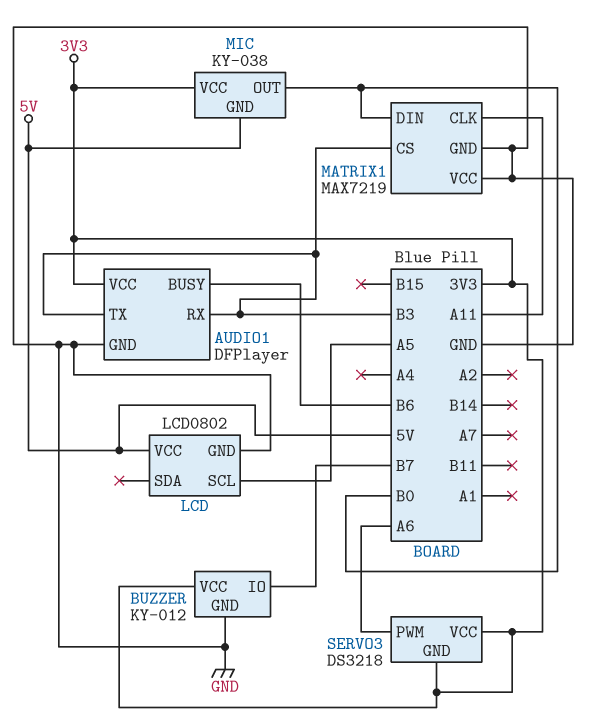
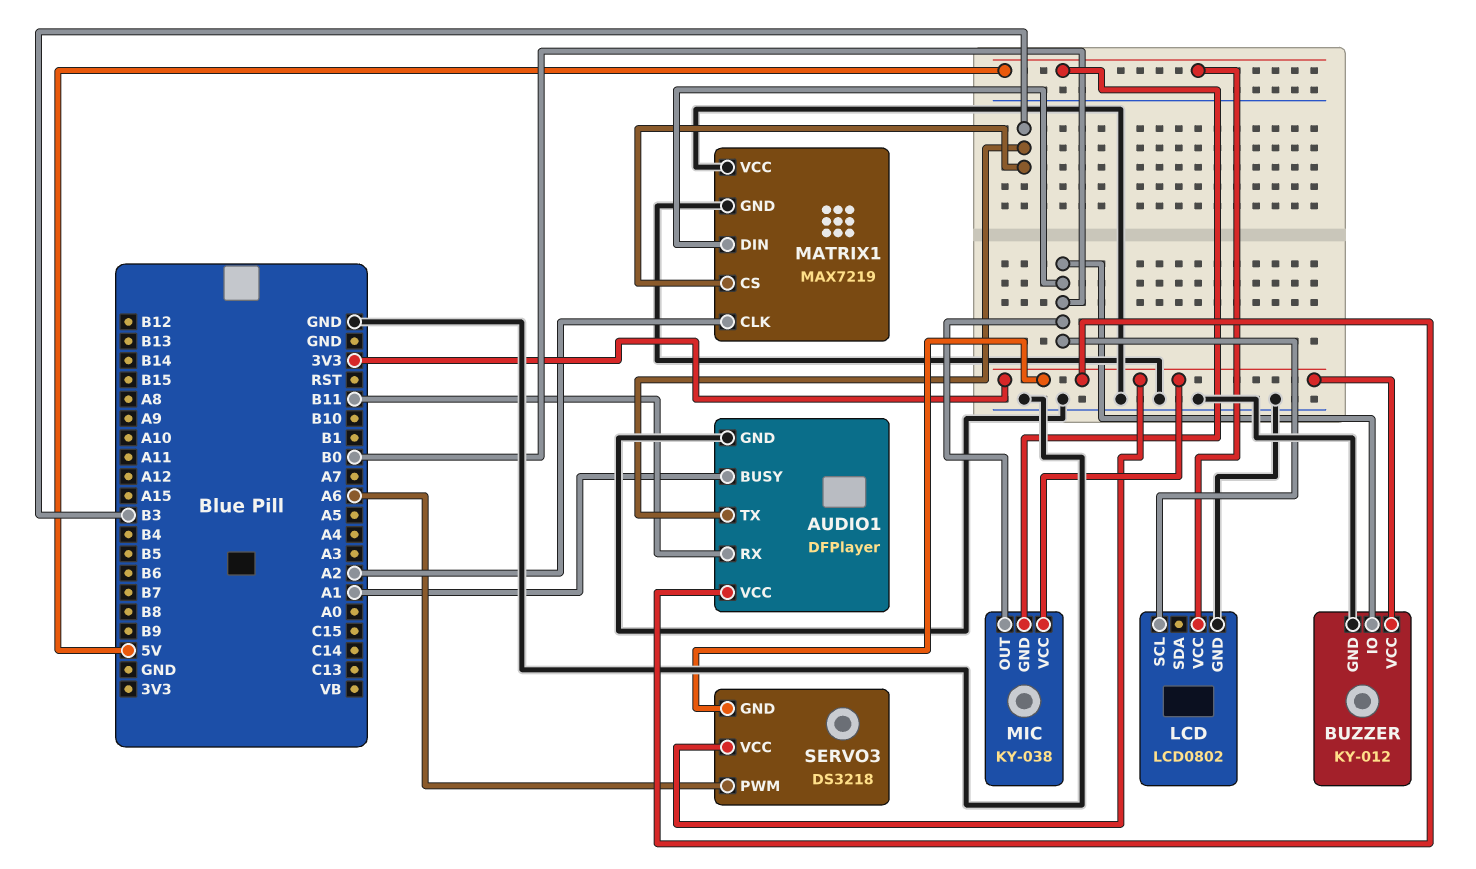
AUDIO1 pin BUSY: B6 -> A1
AUDIO1 pin RX: B3 -> B11
BUZZER pin IO: B7 -> B0
LCD pin SCL: A5 -> B0
MATRIX1 pin CLK: A11 -> A2

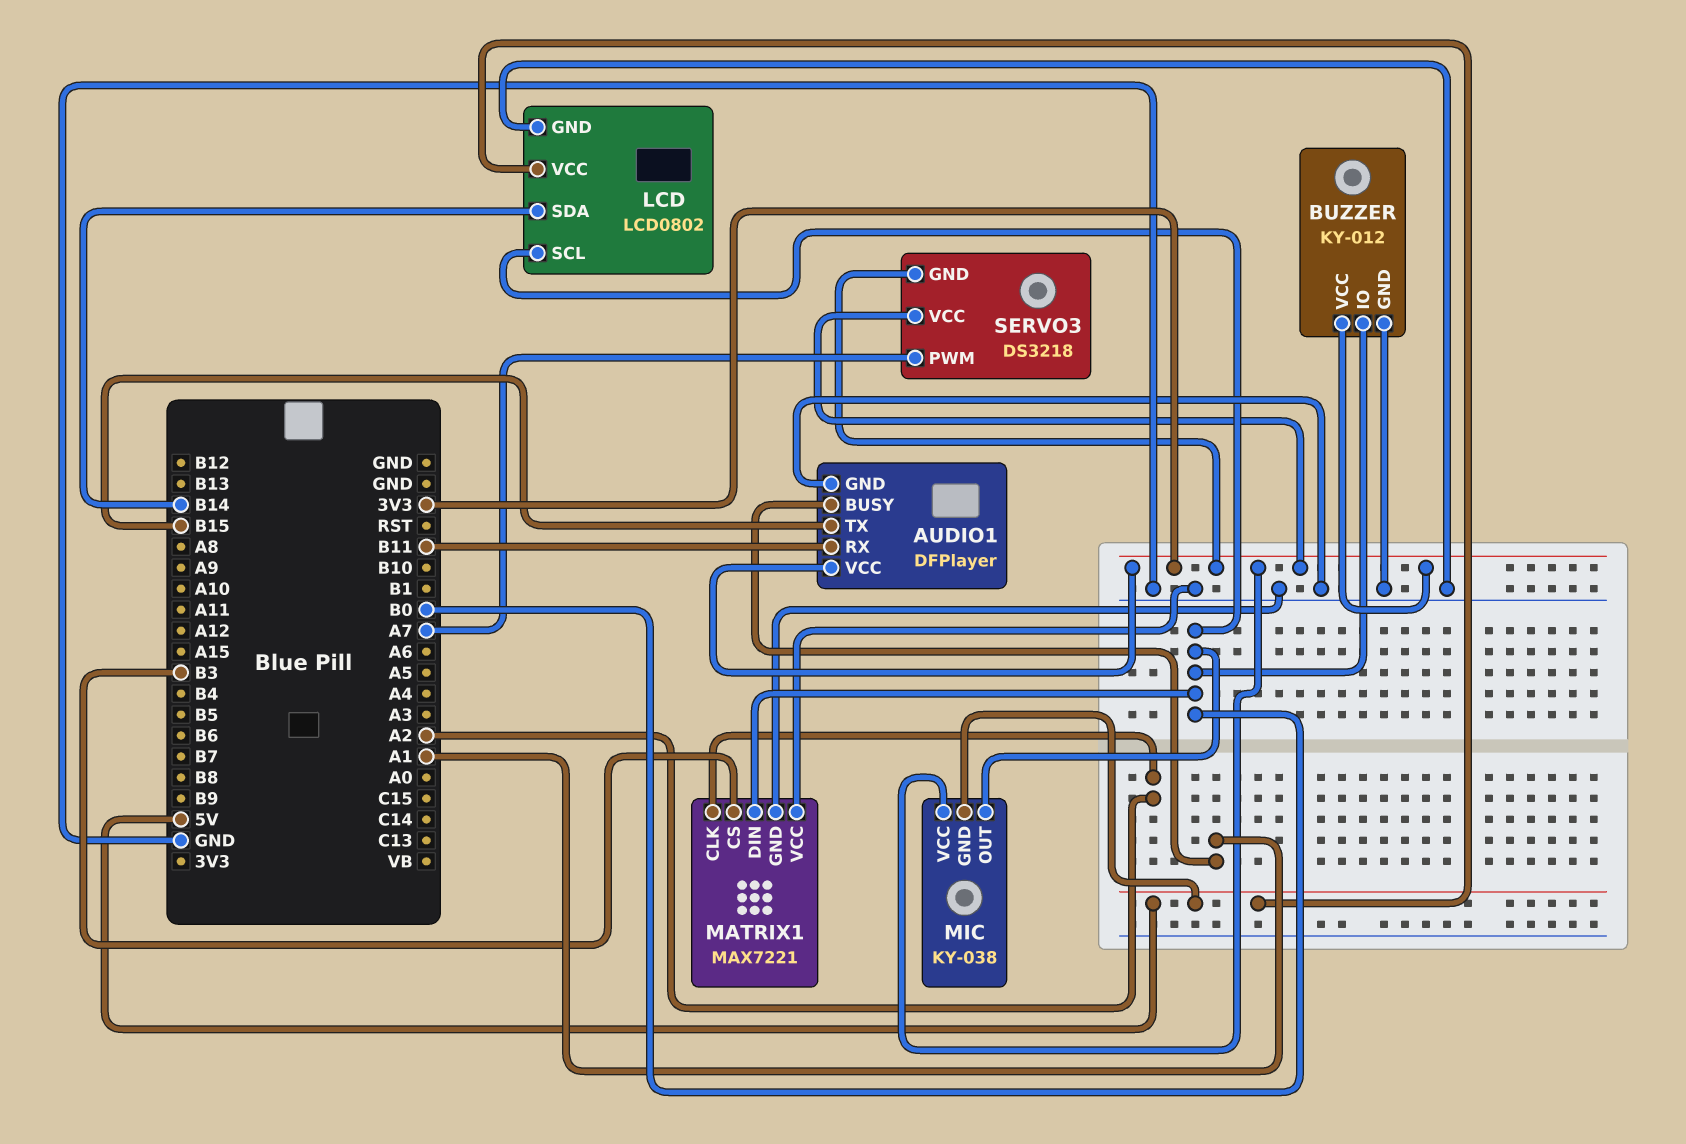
AUDIO1 pin TX: B3 -> B15
LCD pin SDA: none -> B14
MATRIX1: MAX7219 -> MAX7221
SERVO3 pin PWM: A6 -> A7

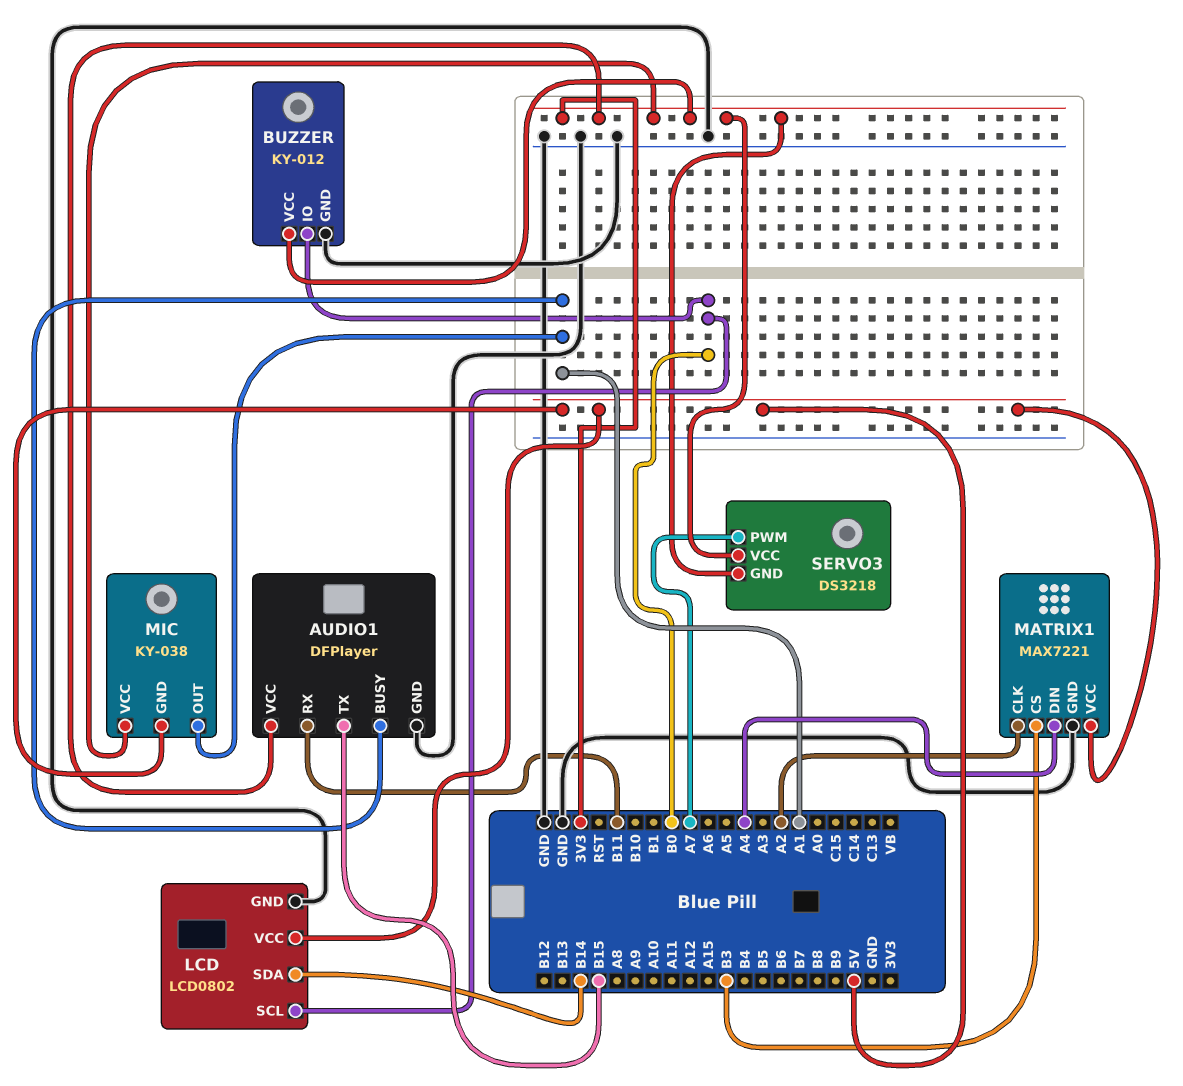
MATRIX1 pin DIN: B0 -> A4
MATRIX1 pin VCC: GND -> 5V
MIC pin OUT: B0 -> A1

